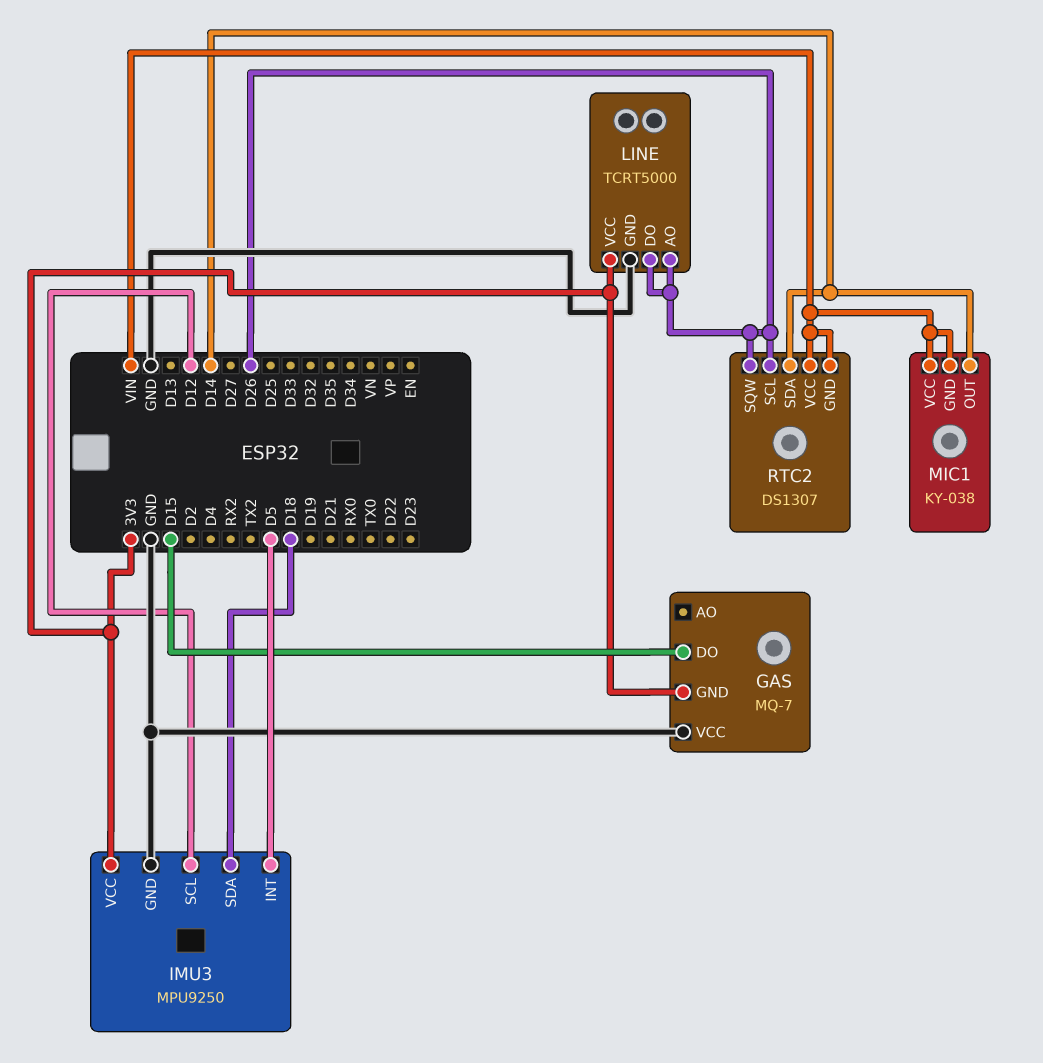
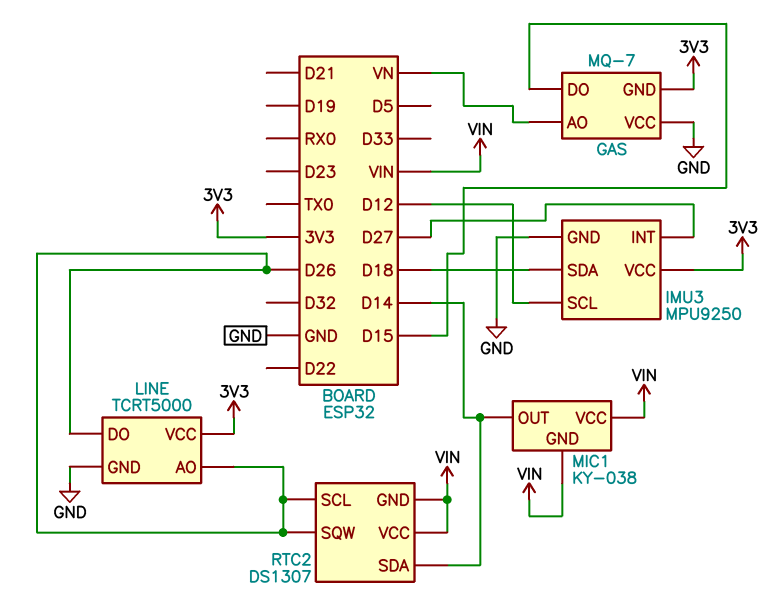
GAS pin AO: none -> VN
IMU3 pin INT: D5 -> D27

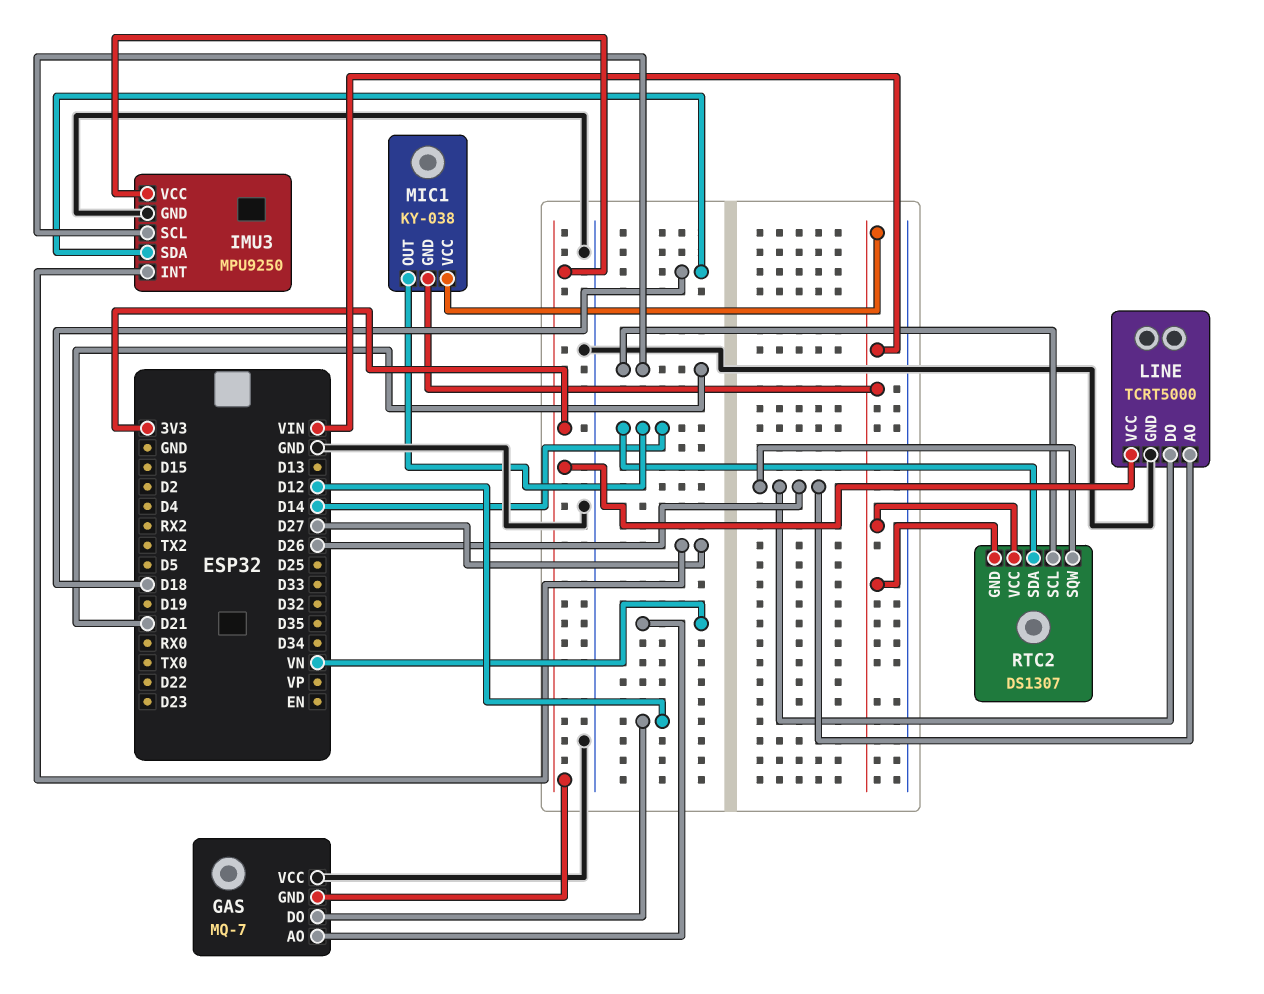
GAS pin DO: D15 -> D12
IMU3 pin SCL: D12 -> D21
RTC2 pin SCL: D26 -> D21

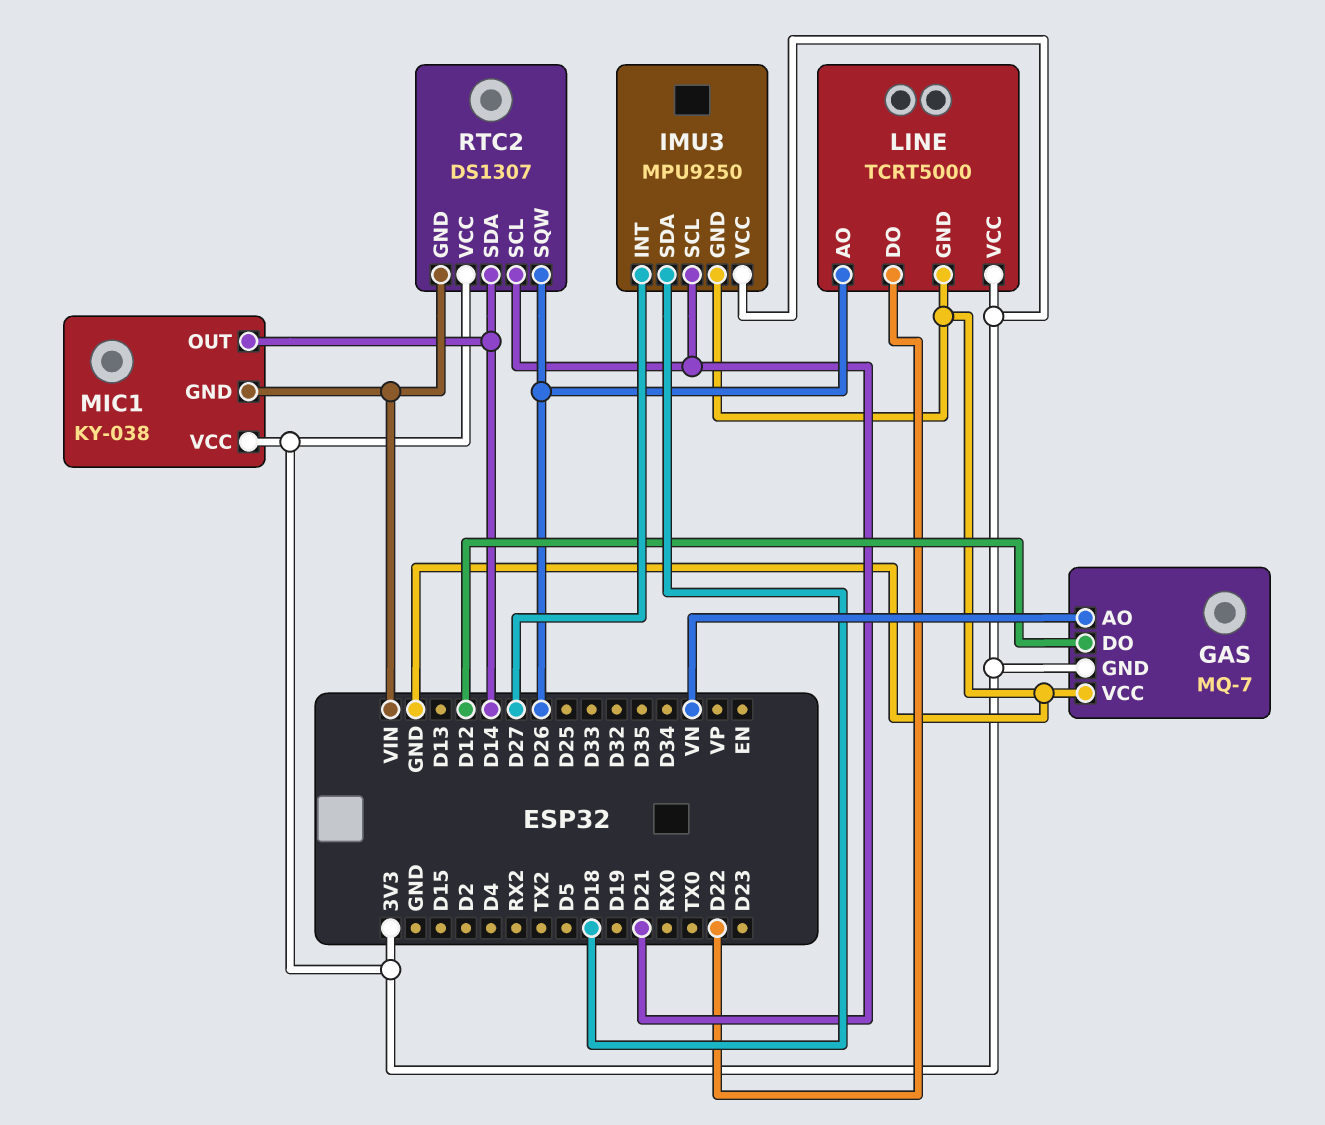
LINE pin DO: D26 -> D22
MIC1 pin VCC: VIN -> 3V3
RTC2 pin VCC: VIN -> 3V3

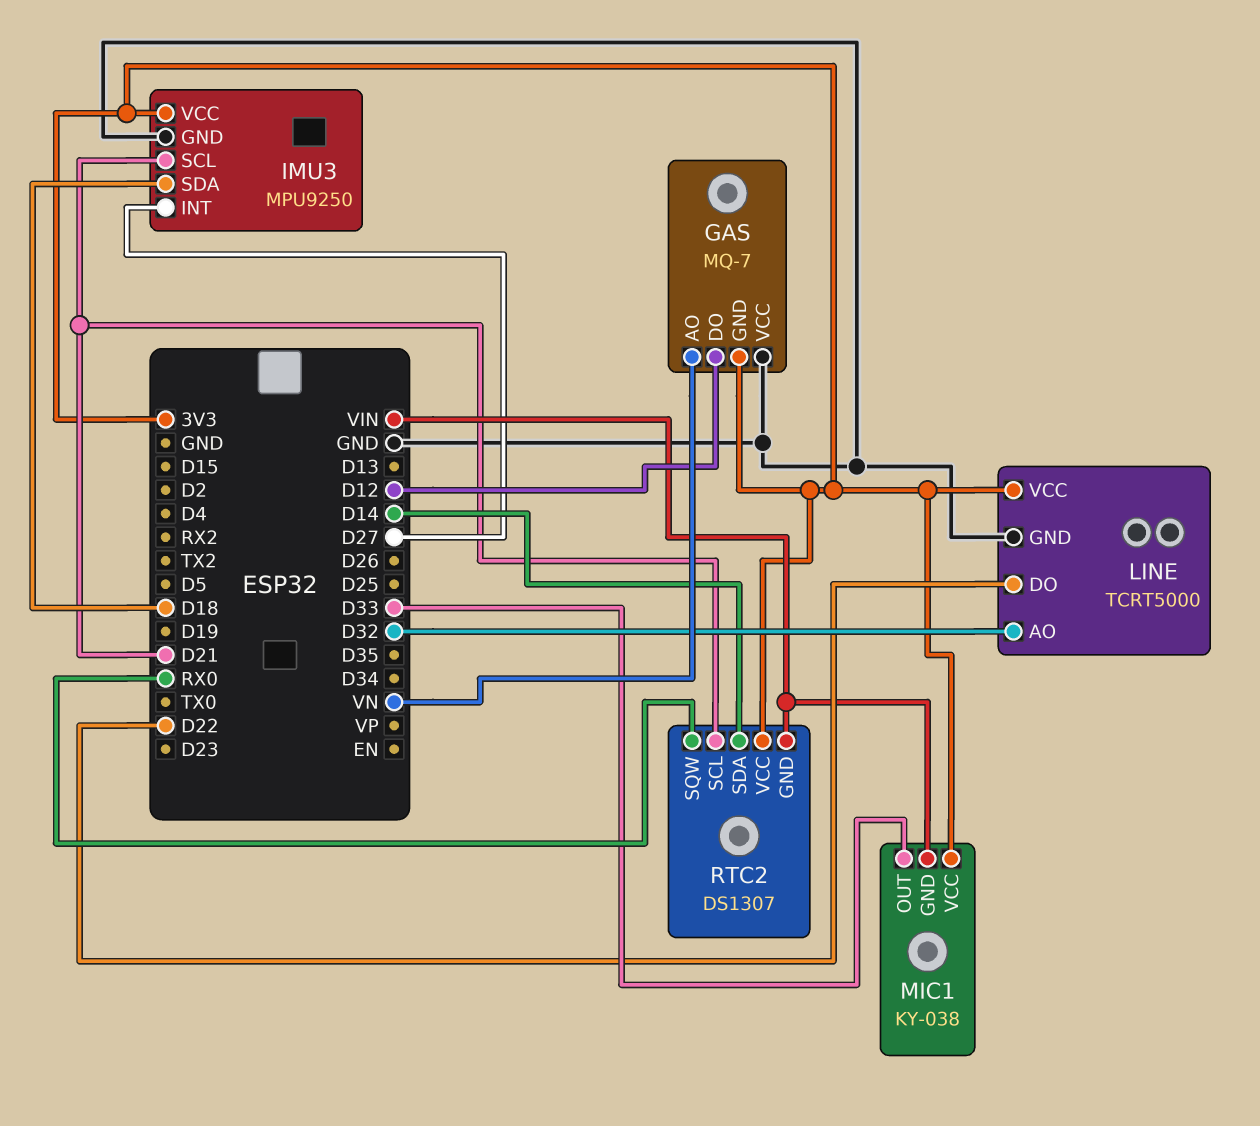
LINE pin AO: D26 -> D32
MIC1 pin OUT: D14 -> D33
RTC2 pin SQW: D26 -> RX0

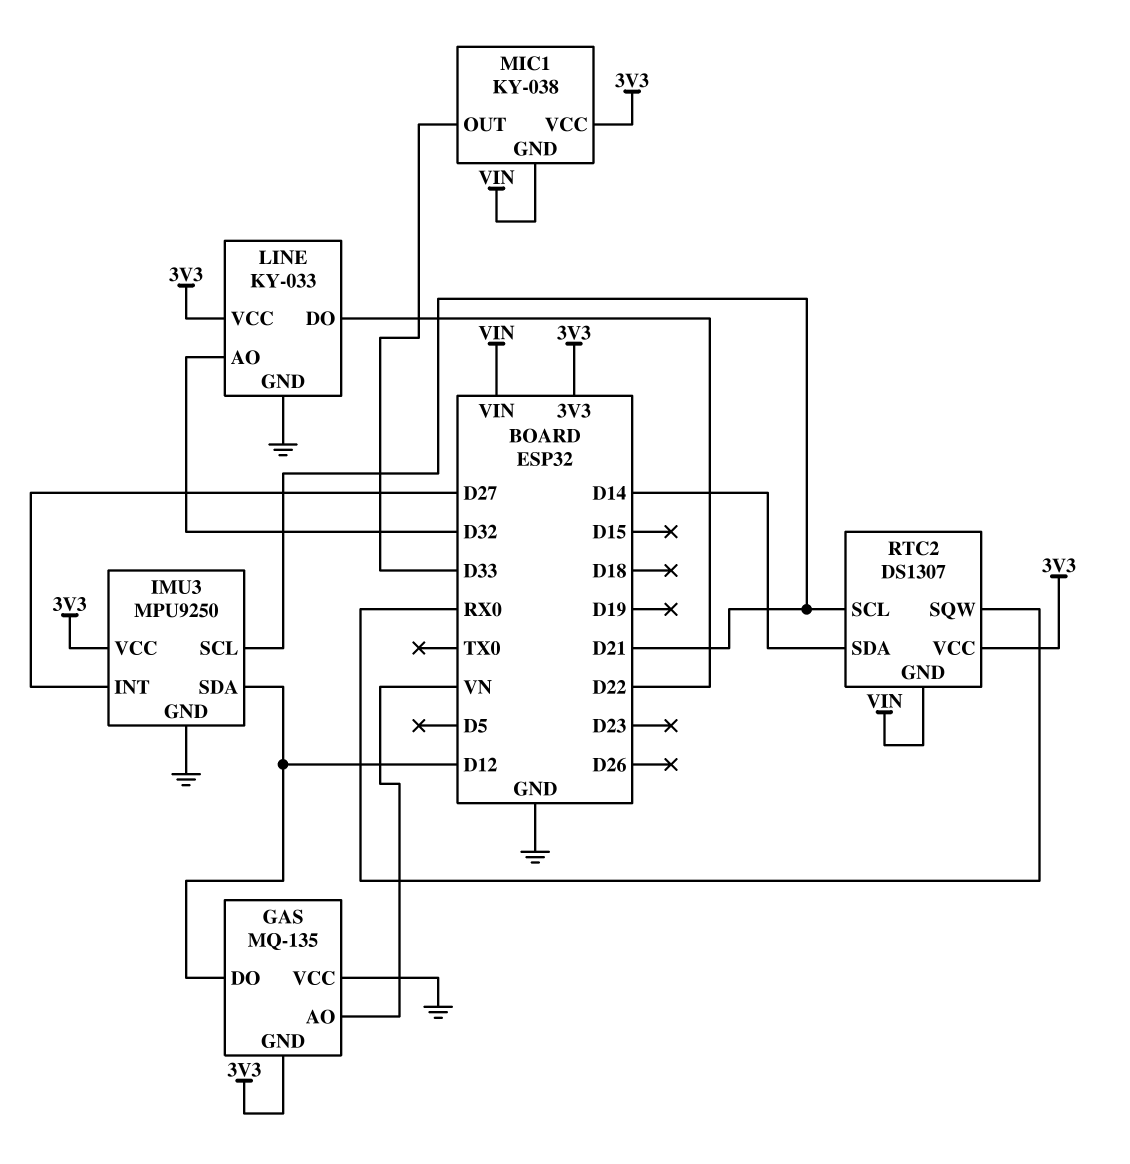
GAS: MQ-7 -> MQ-135
IMU3 pin SDA: D18 -> D12
LINE: TCRT5000 -> KY-033

